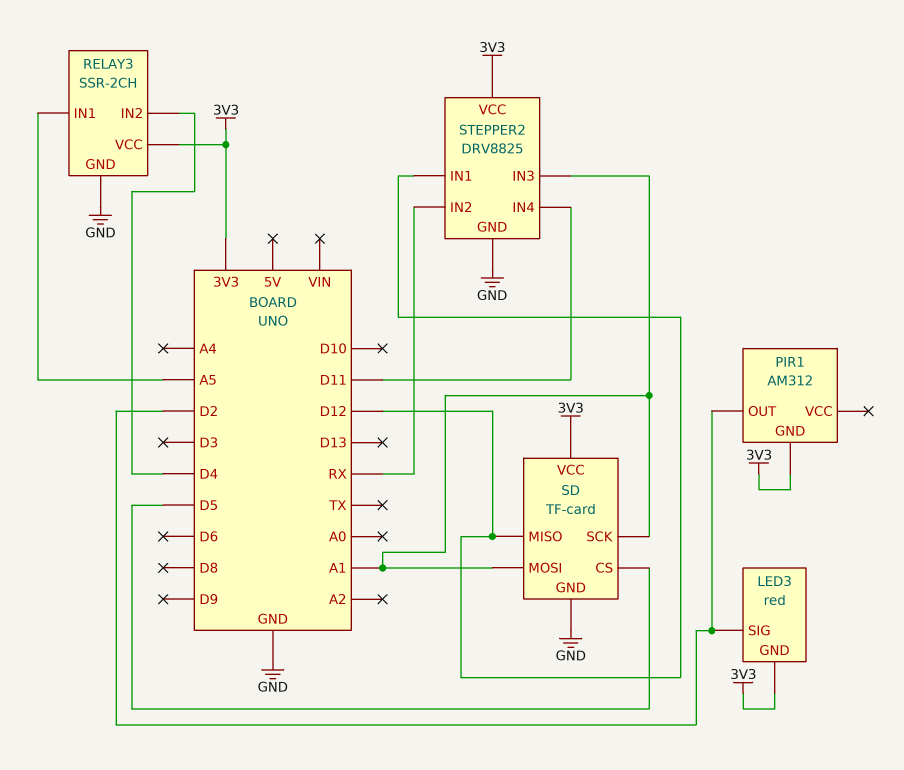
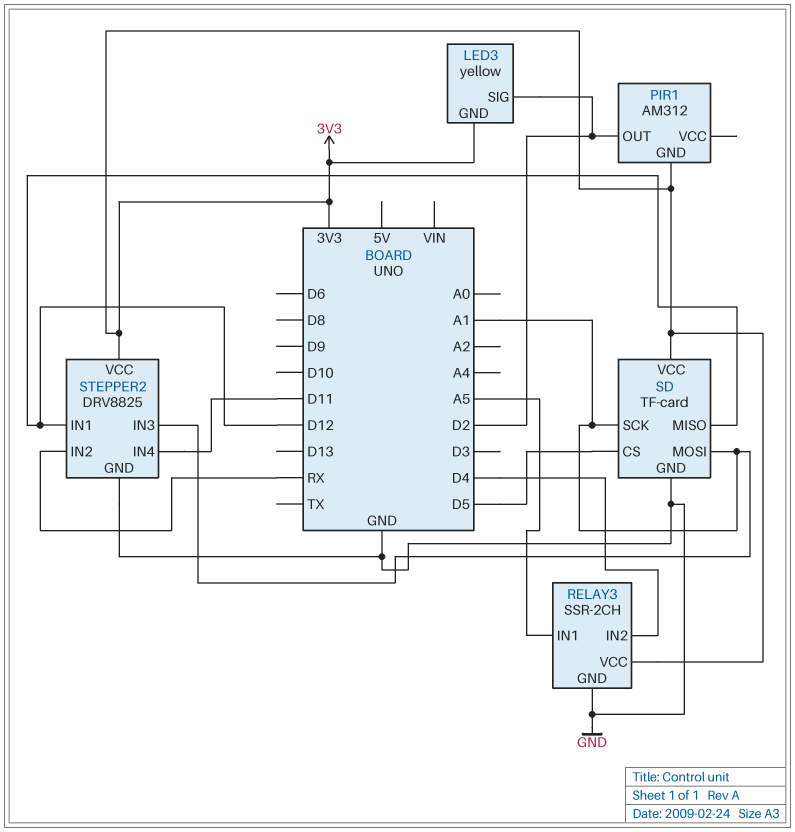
LED3: red -> yellow

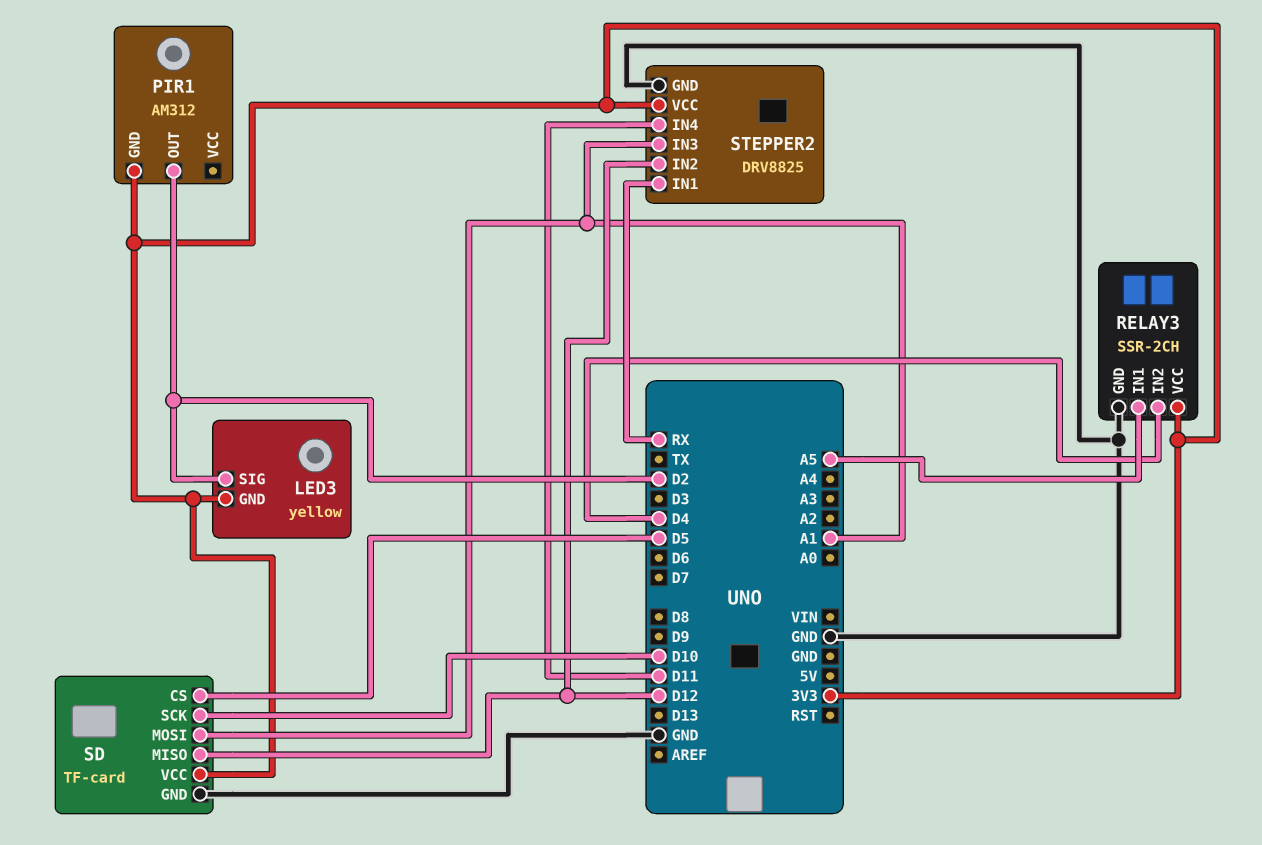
SD pin SCK: A1 -> D10
STEPPER2 pin IN1: D12 -> RX
STEPPER2 pin IN2: RX -> D12

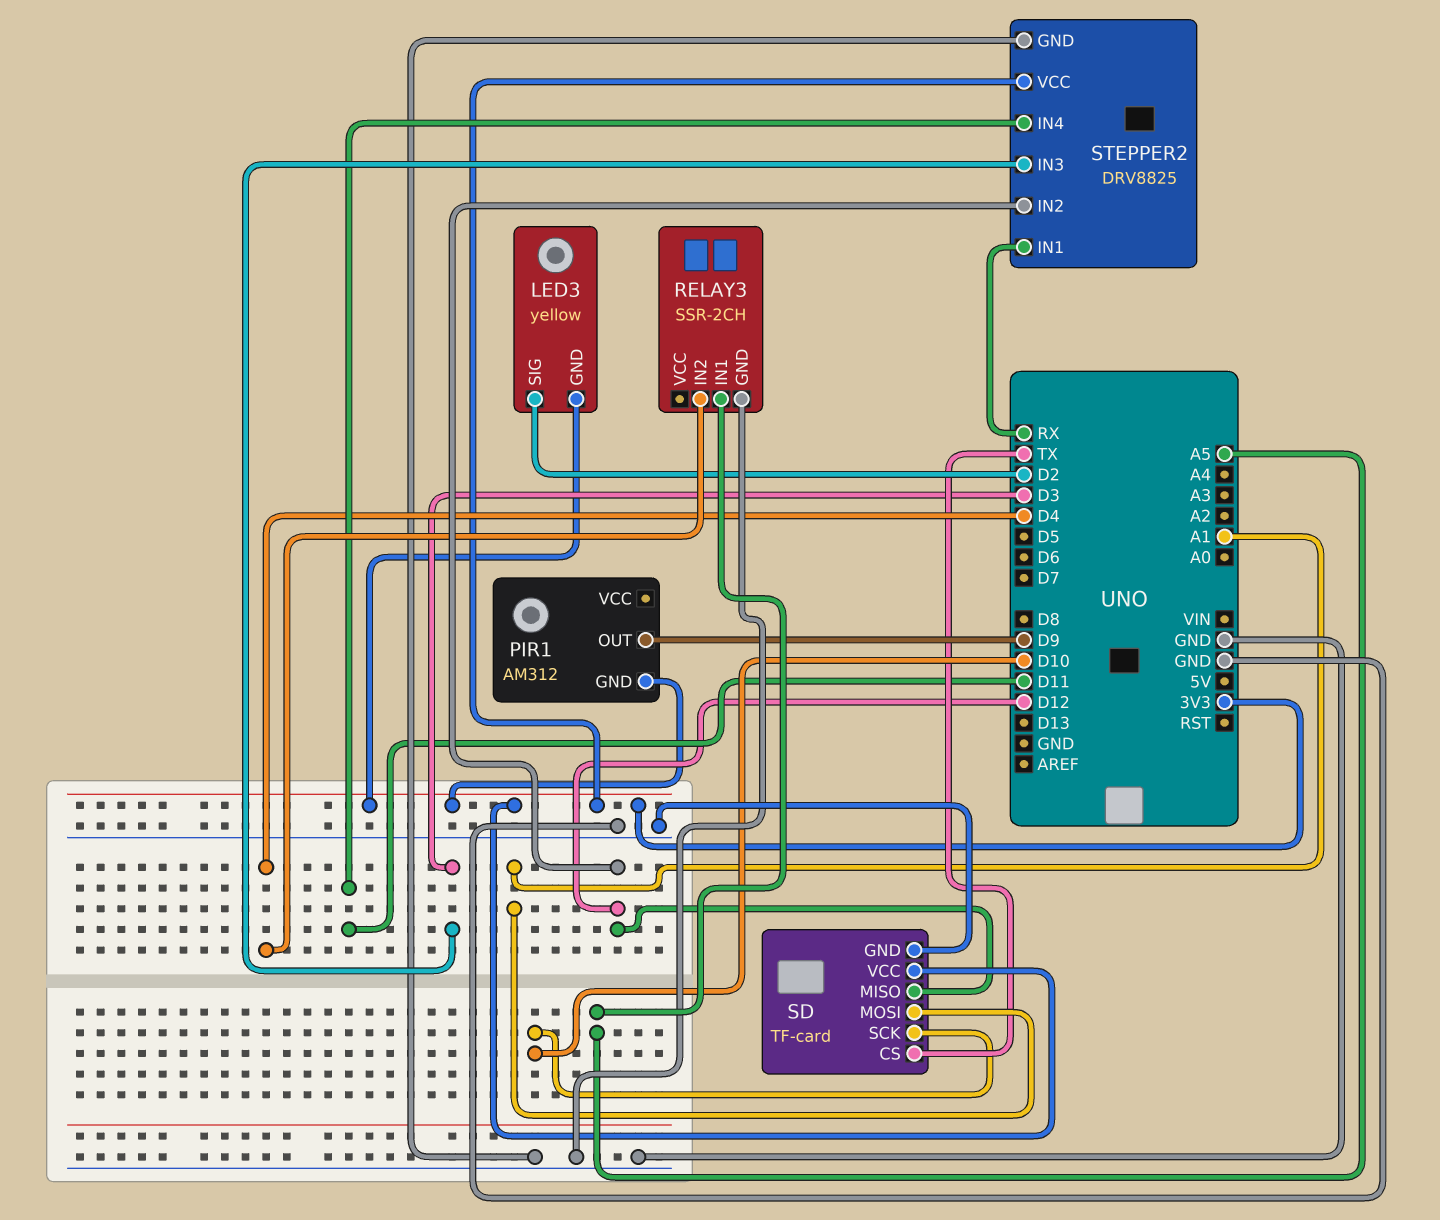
PIR1 pin OUT: D2 -> D9
RELAY3 pin VCC: 3V3 -> none
SD pin CS: D5 -> TX
STEPPER2 pin IN3: A1 -> D3

